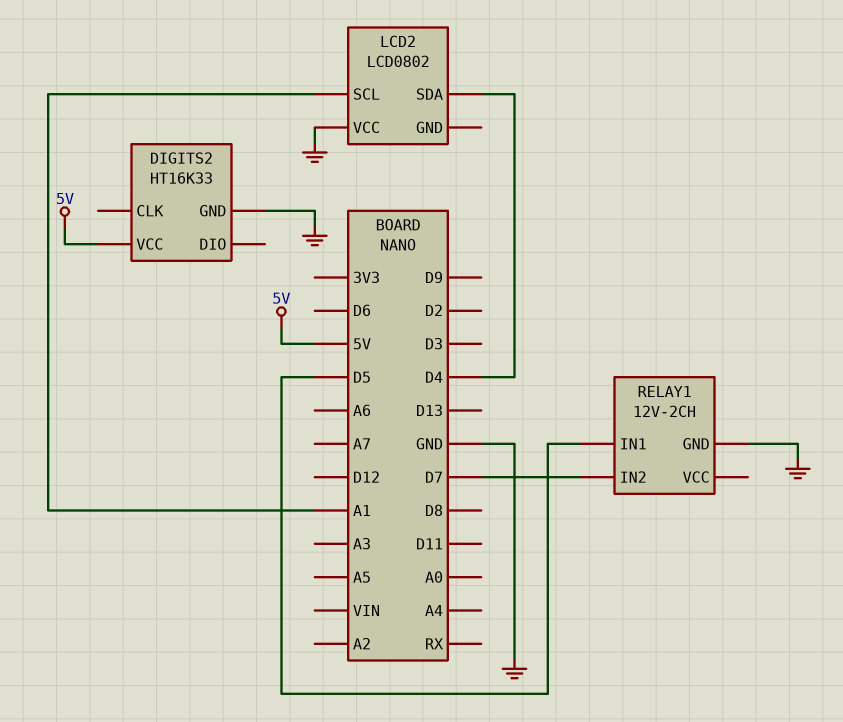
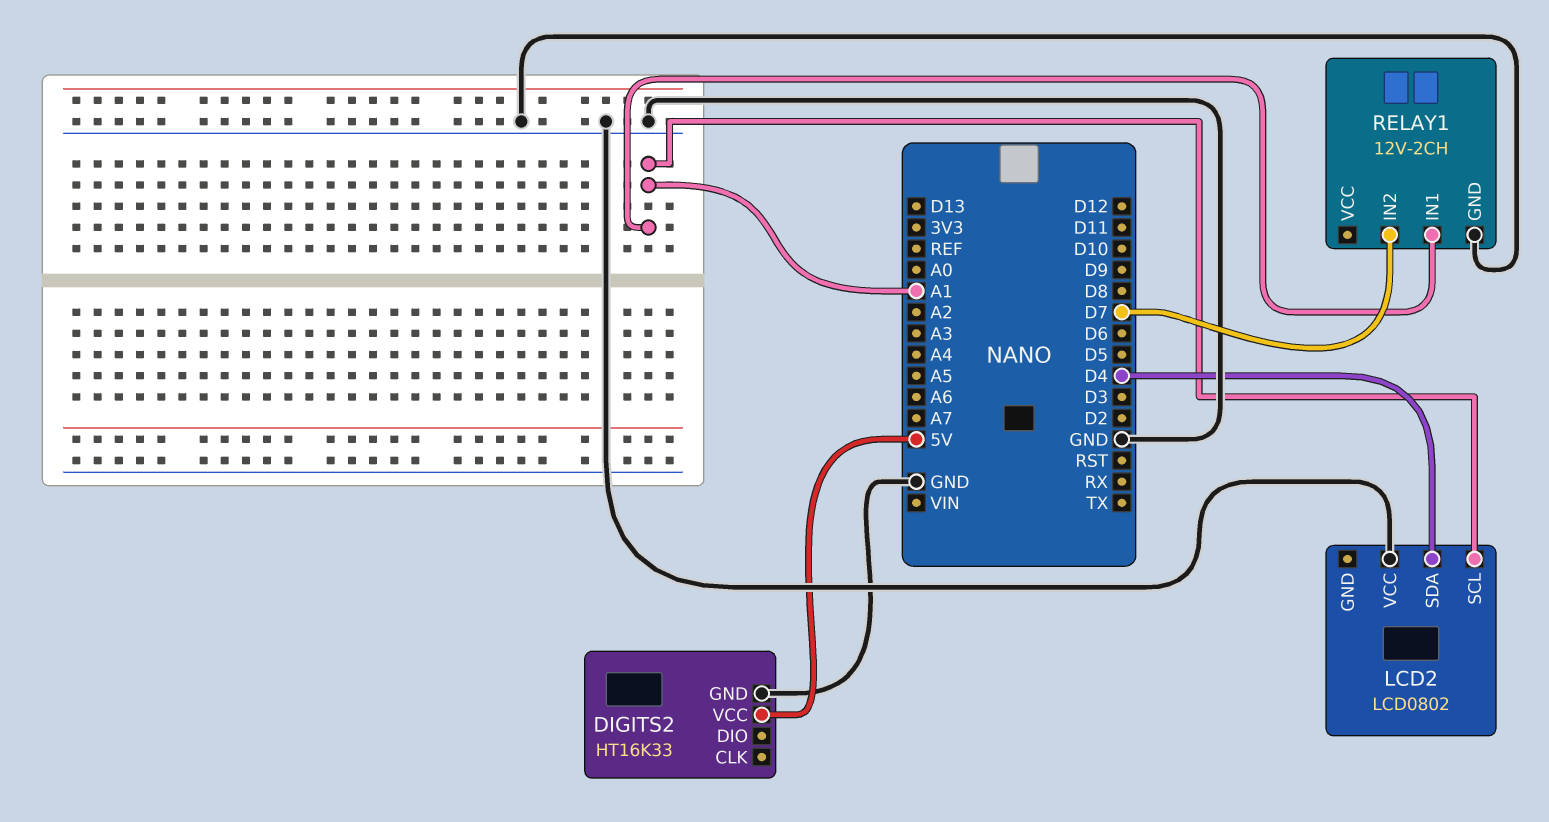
RELAY1 pin IN1: D5 -> A1

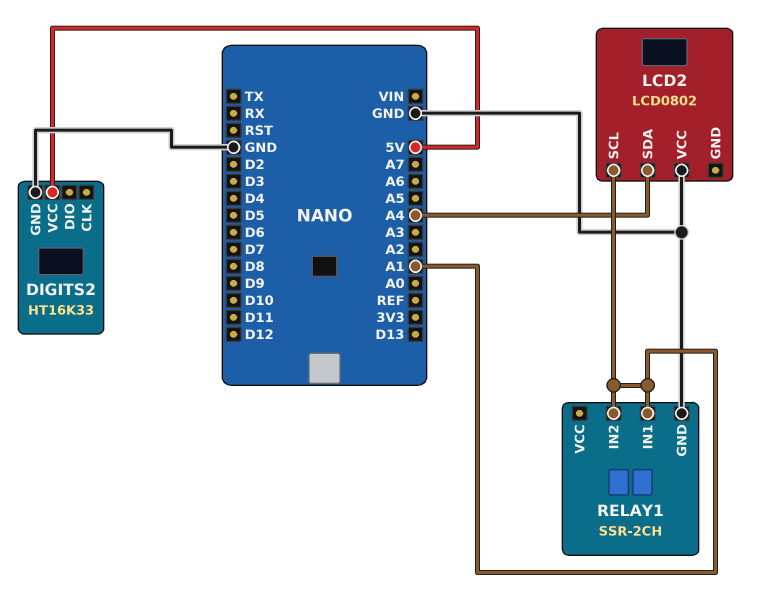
LCD2 pin SDA: D4 -> A4
RELAY1: 12V-2CH -> SSR-2CH
RELAY1 pin IN2: D7 -> A1

